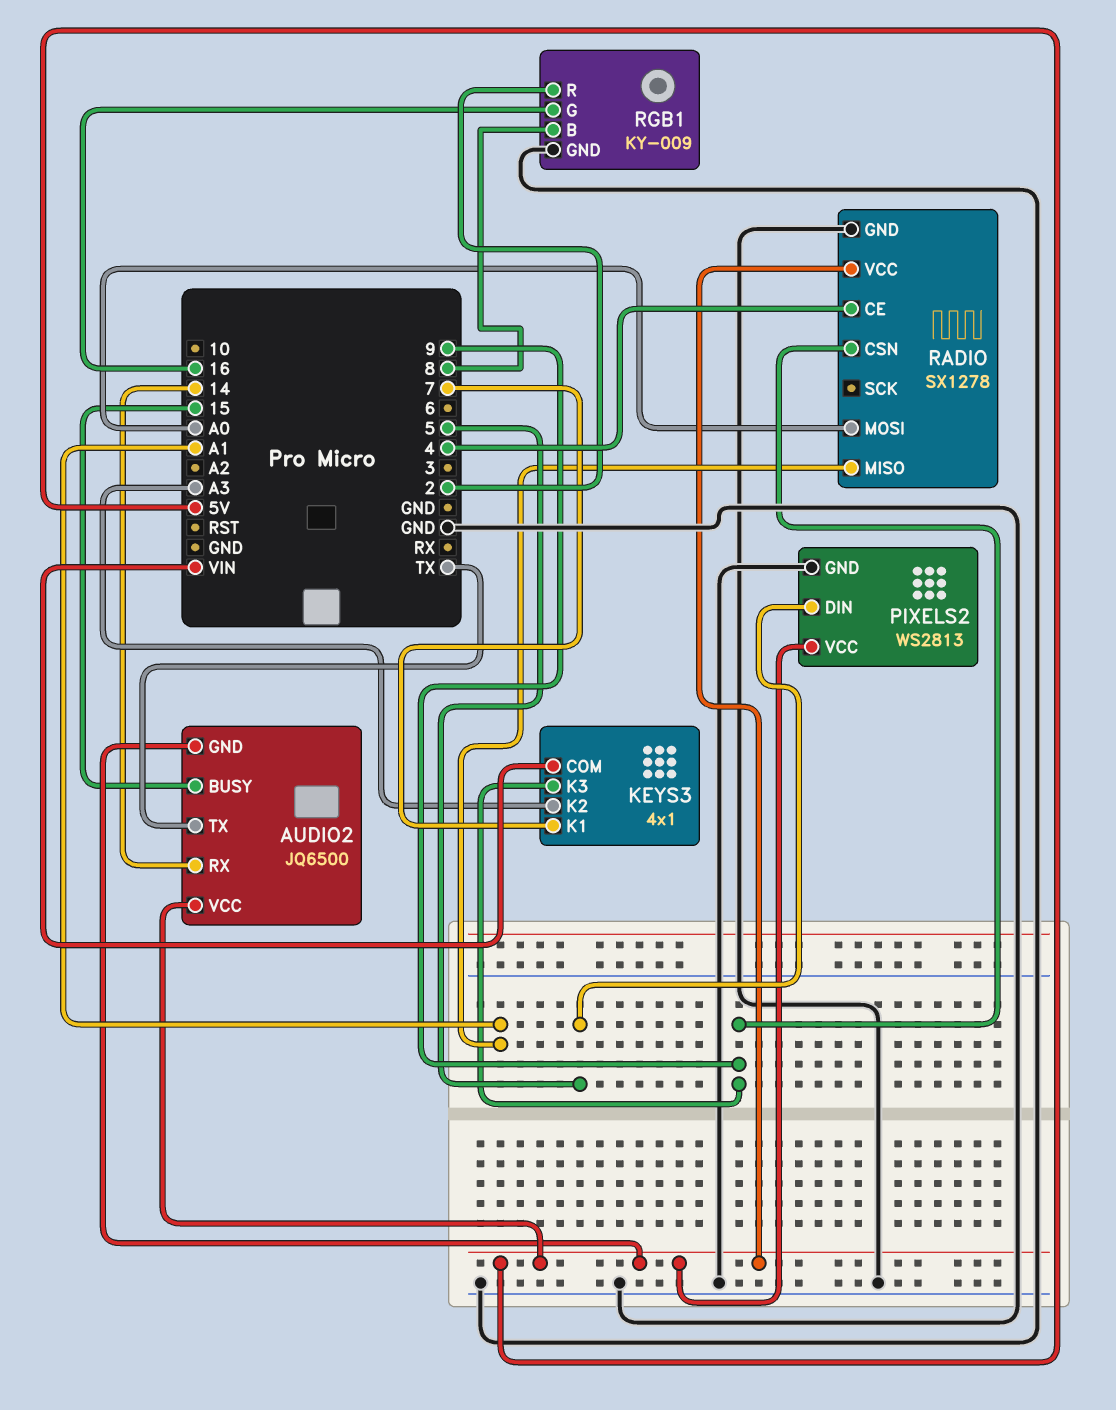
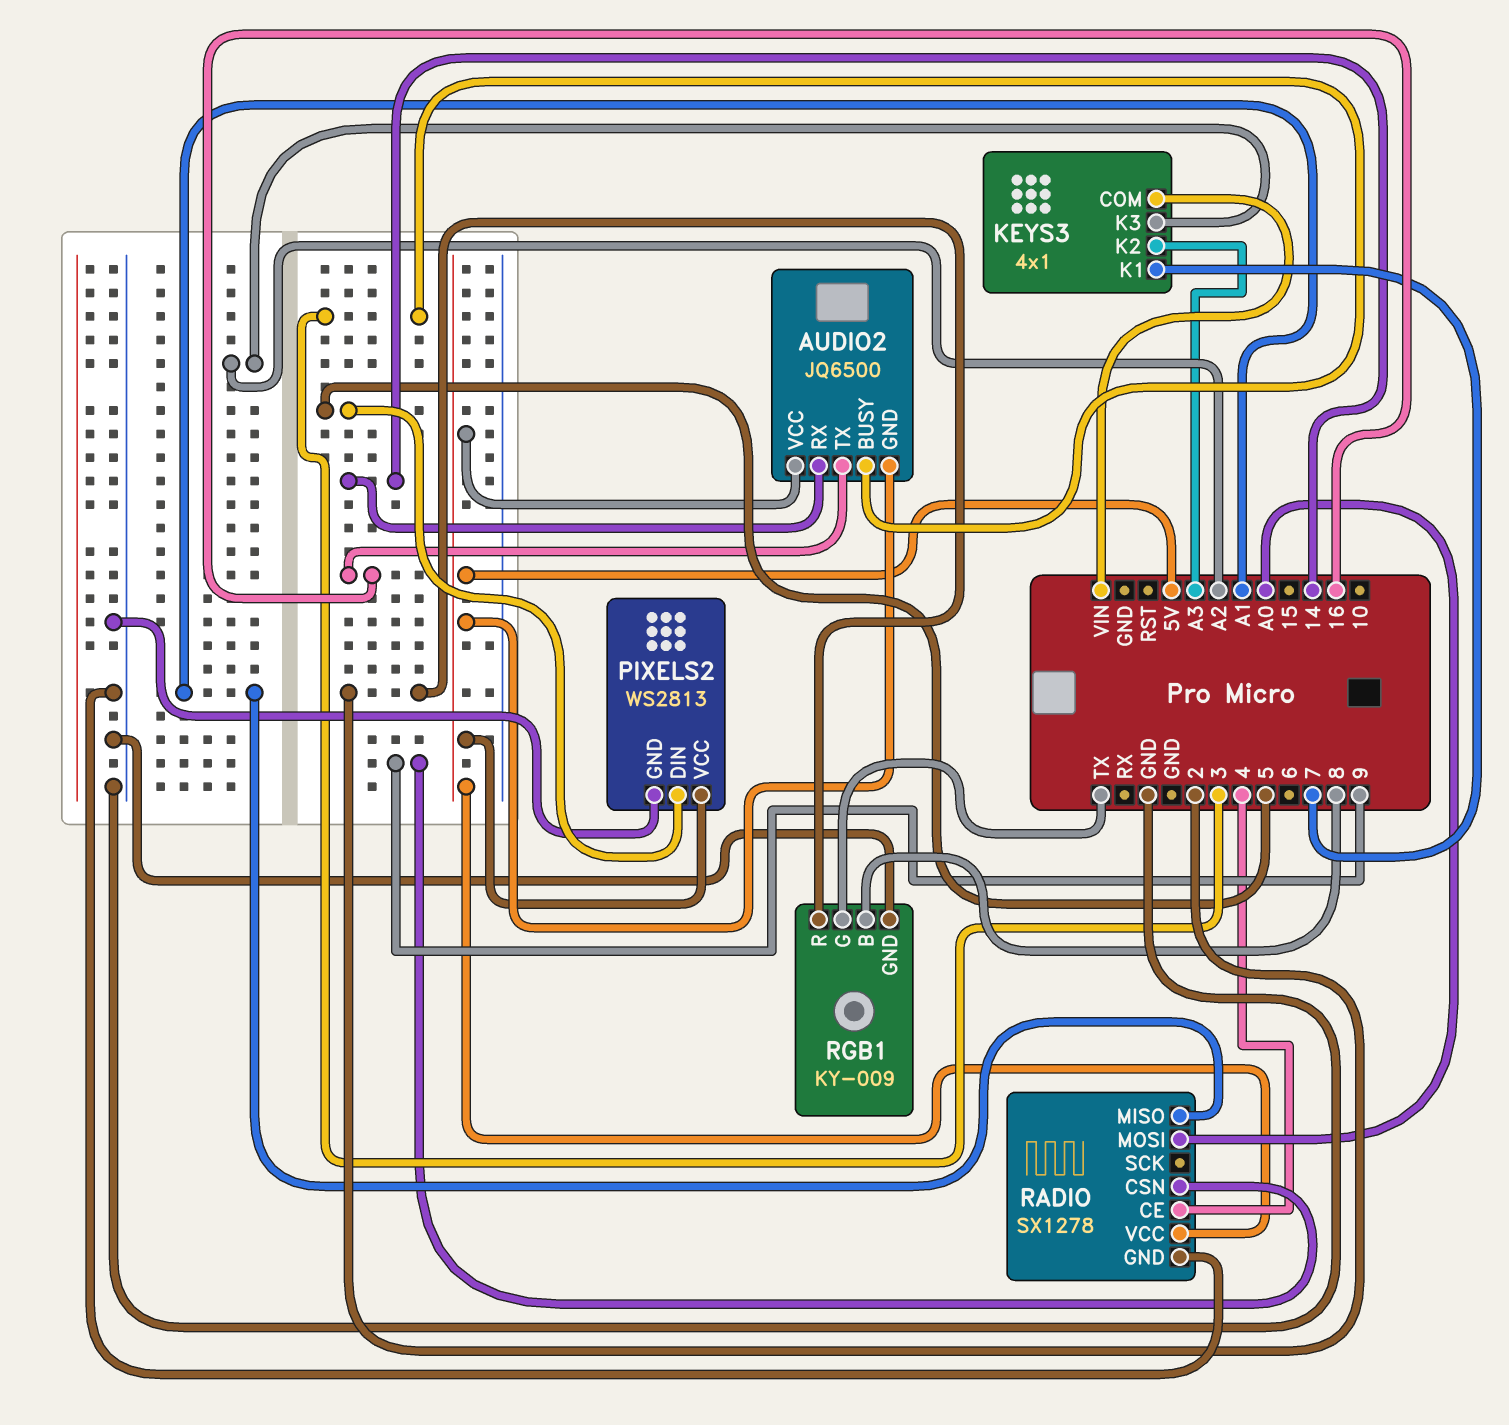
AUDIO2 pin BUSY: 15 -> 3
AUDIO2 pin TX: TX -> 16
KEYS3 pin K3: 9 -> A2
RGB1 pin G: 16 -> TX

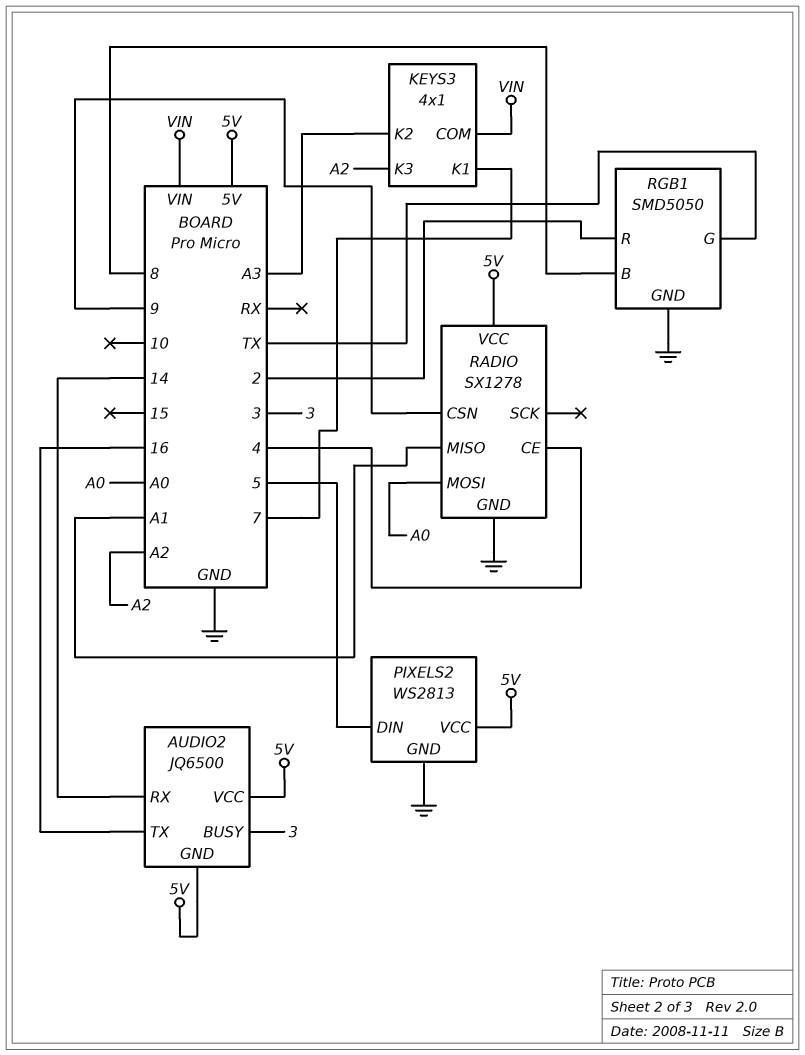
RGB1: KY-009 -> SMD5050

